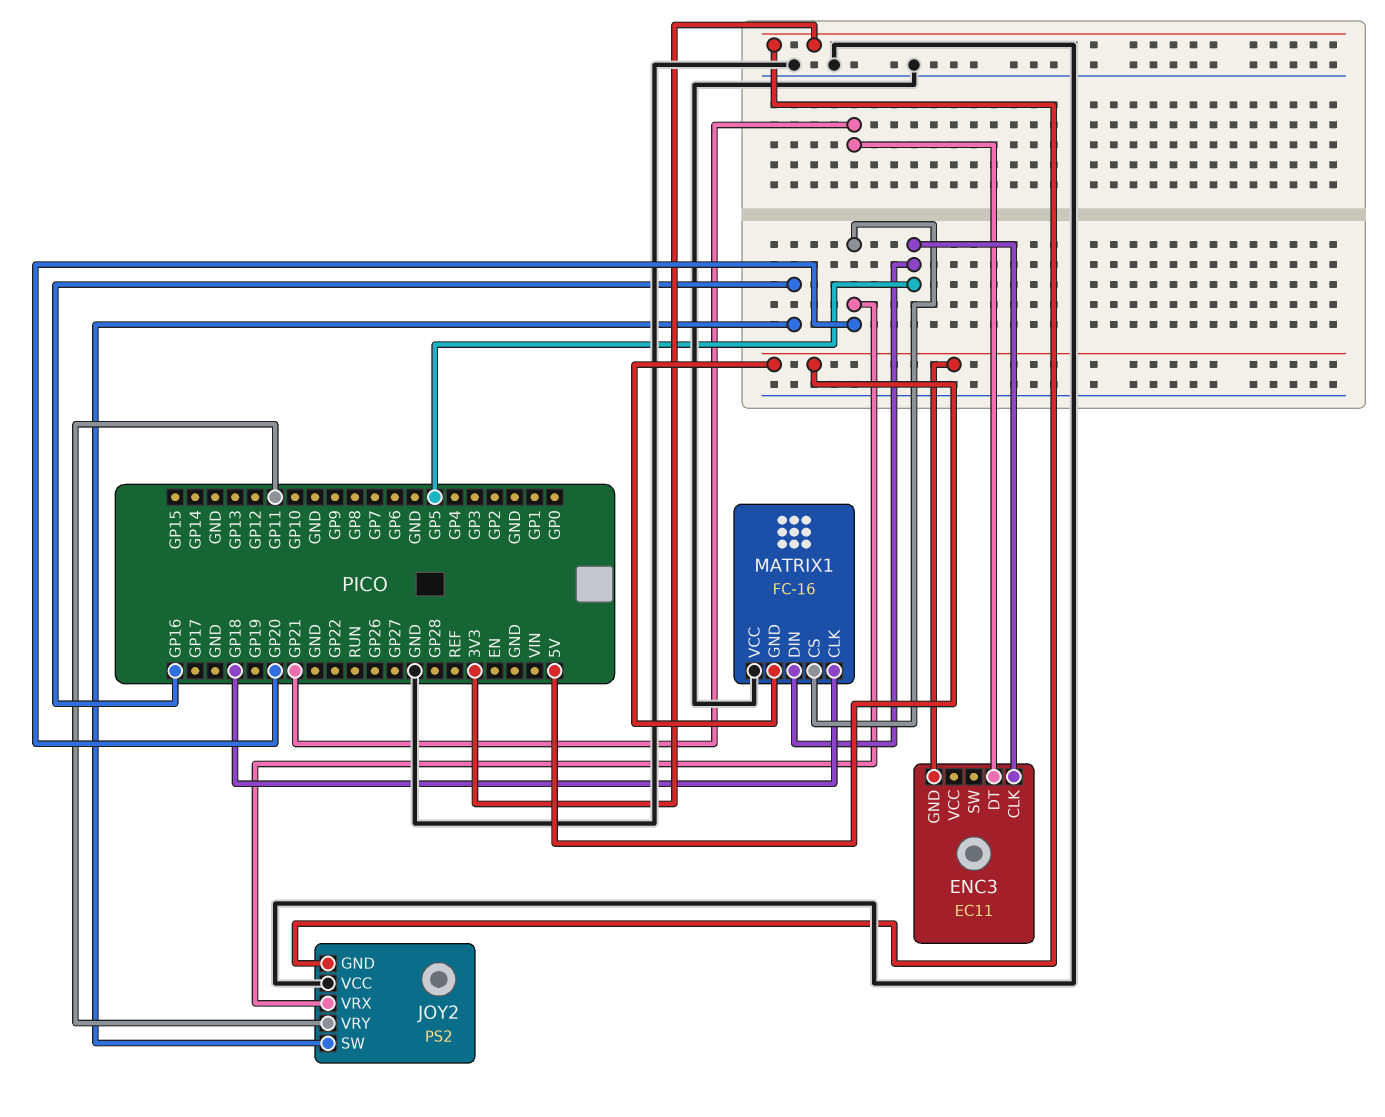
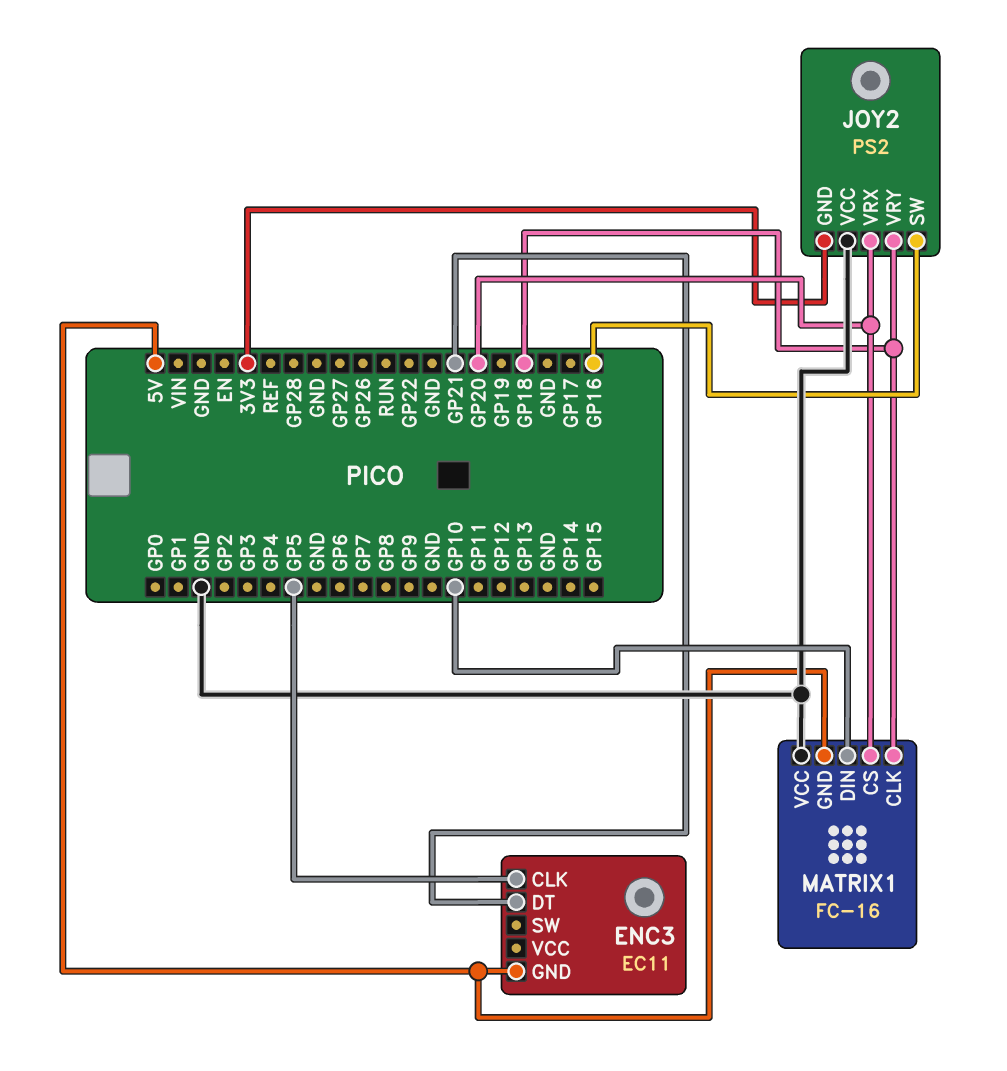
JOY2 pin VRY: GP11 -> GP18
MATRIX1 pin DIN: GP5 -> GP10

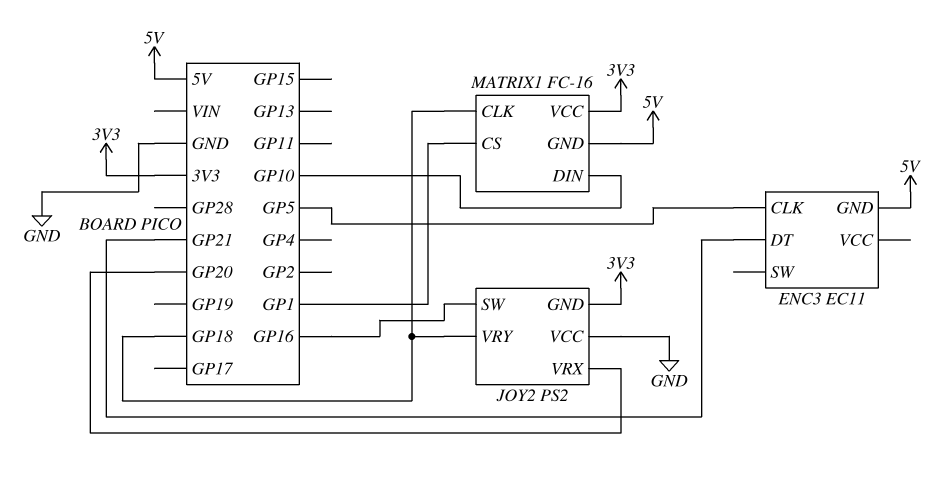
MATRIX1 pin CS: GP20 -> GP1
MATRIX1 pin VCC: GND -> 3V3

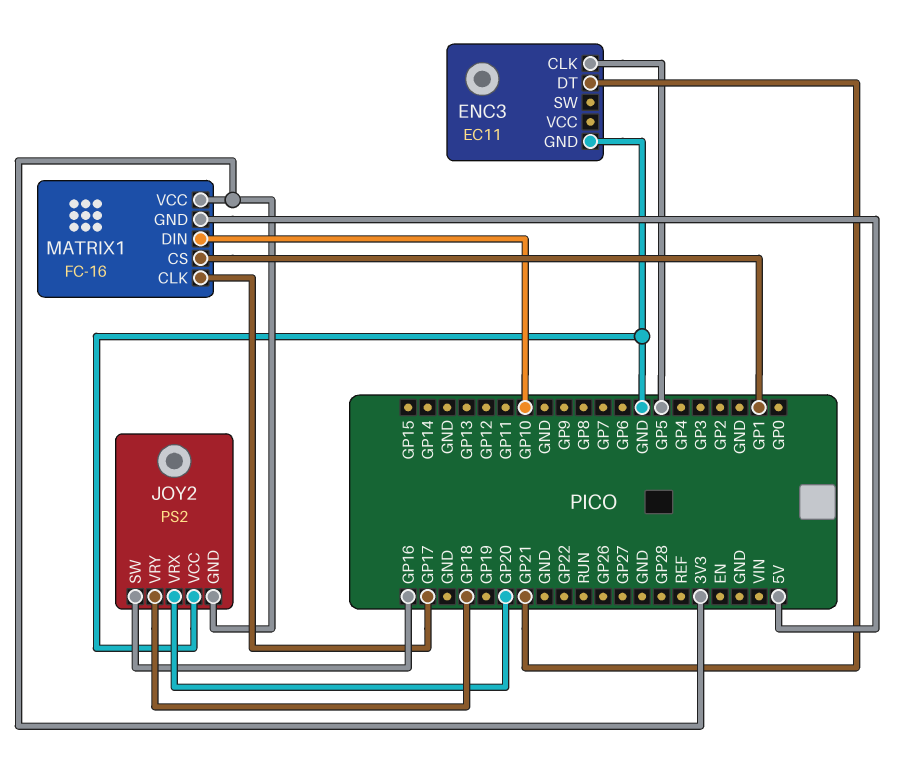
ENC3 pin GND: 5V -> GND
MATRIX1 pin CLK: GP18 -> GP17

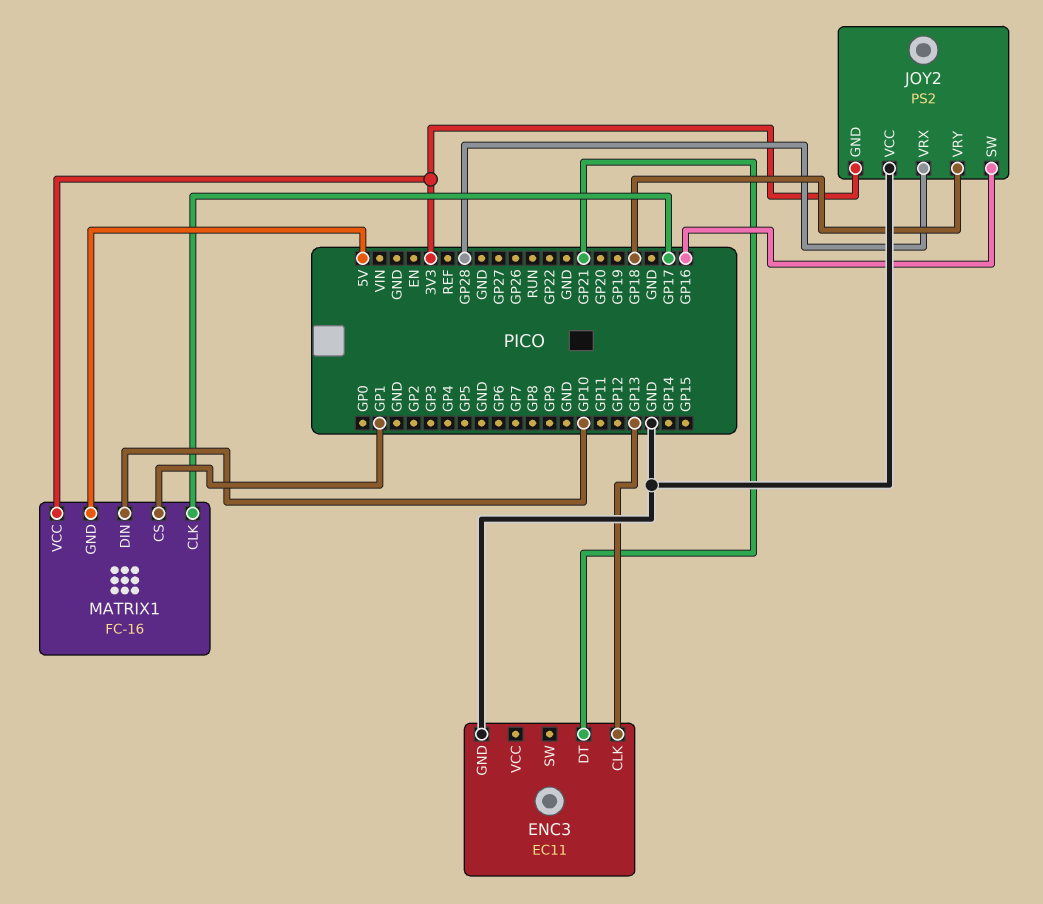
ENC3 pin CLK: GP5 -> GP13
JOY2 pin VRX: GP20 -> GP28

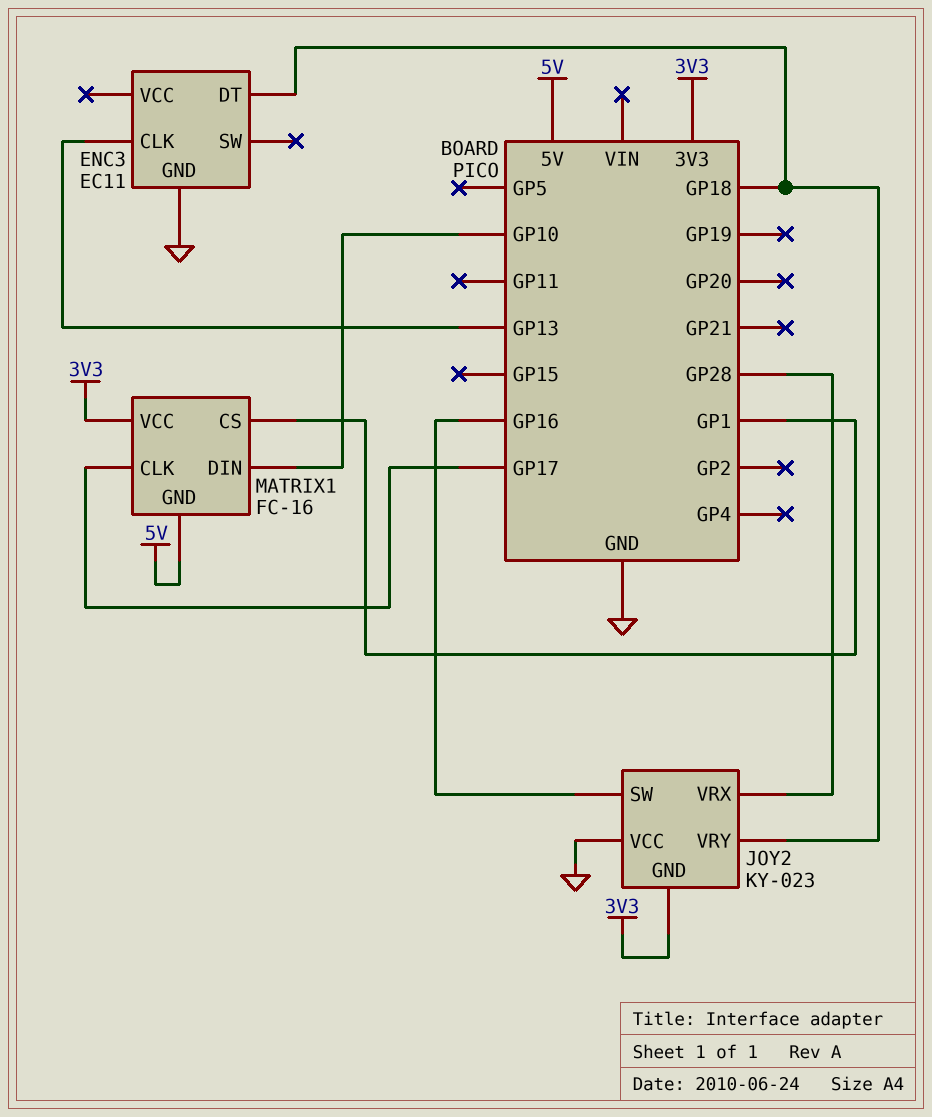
ENC3 pin DT: GP21 -> GP18
JOY2: PS2 -> KY-023

